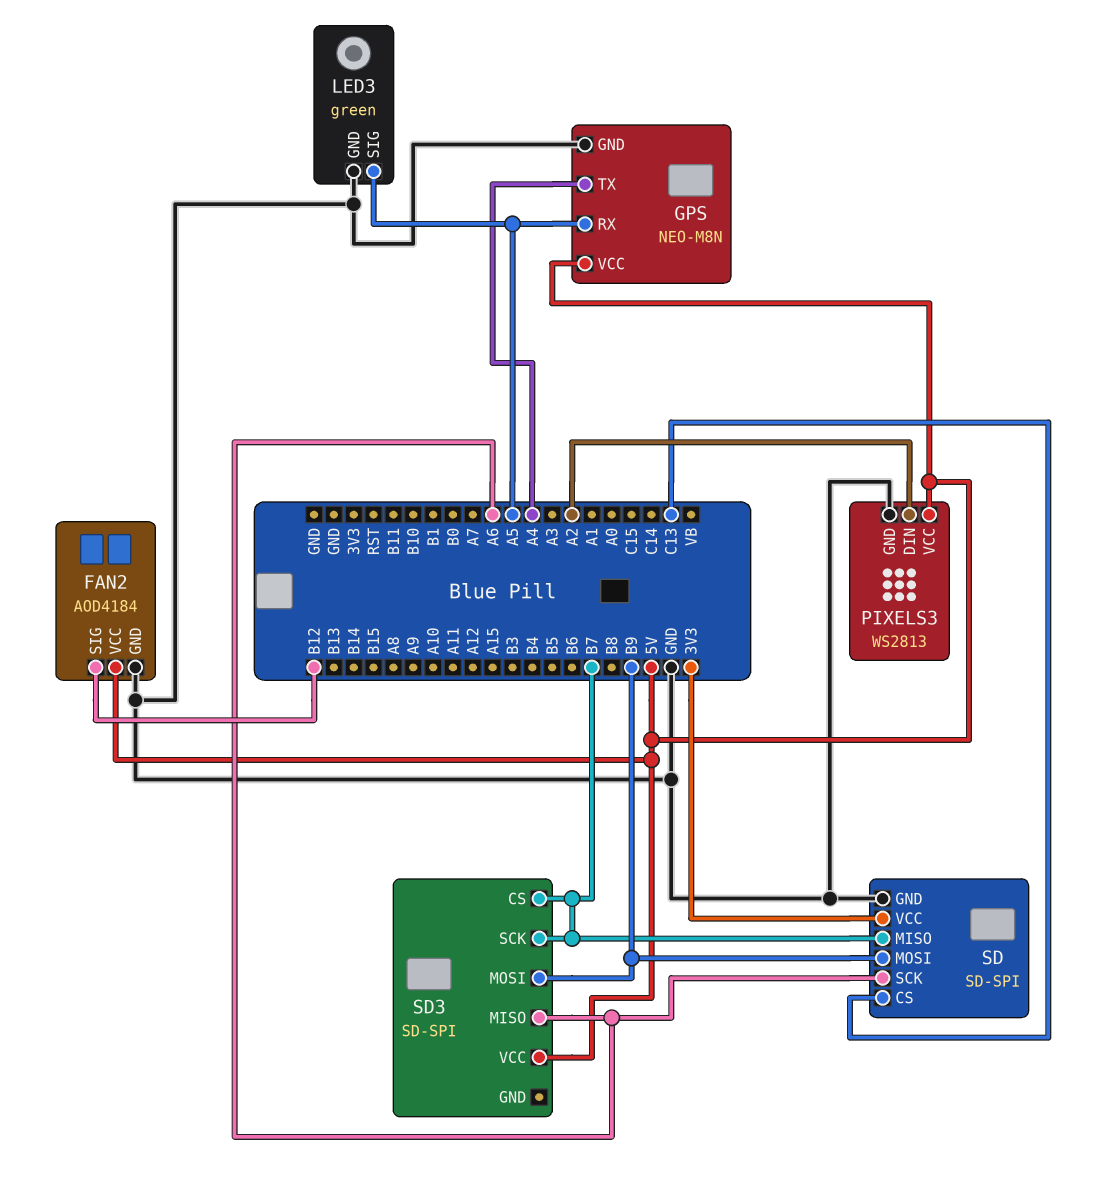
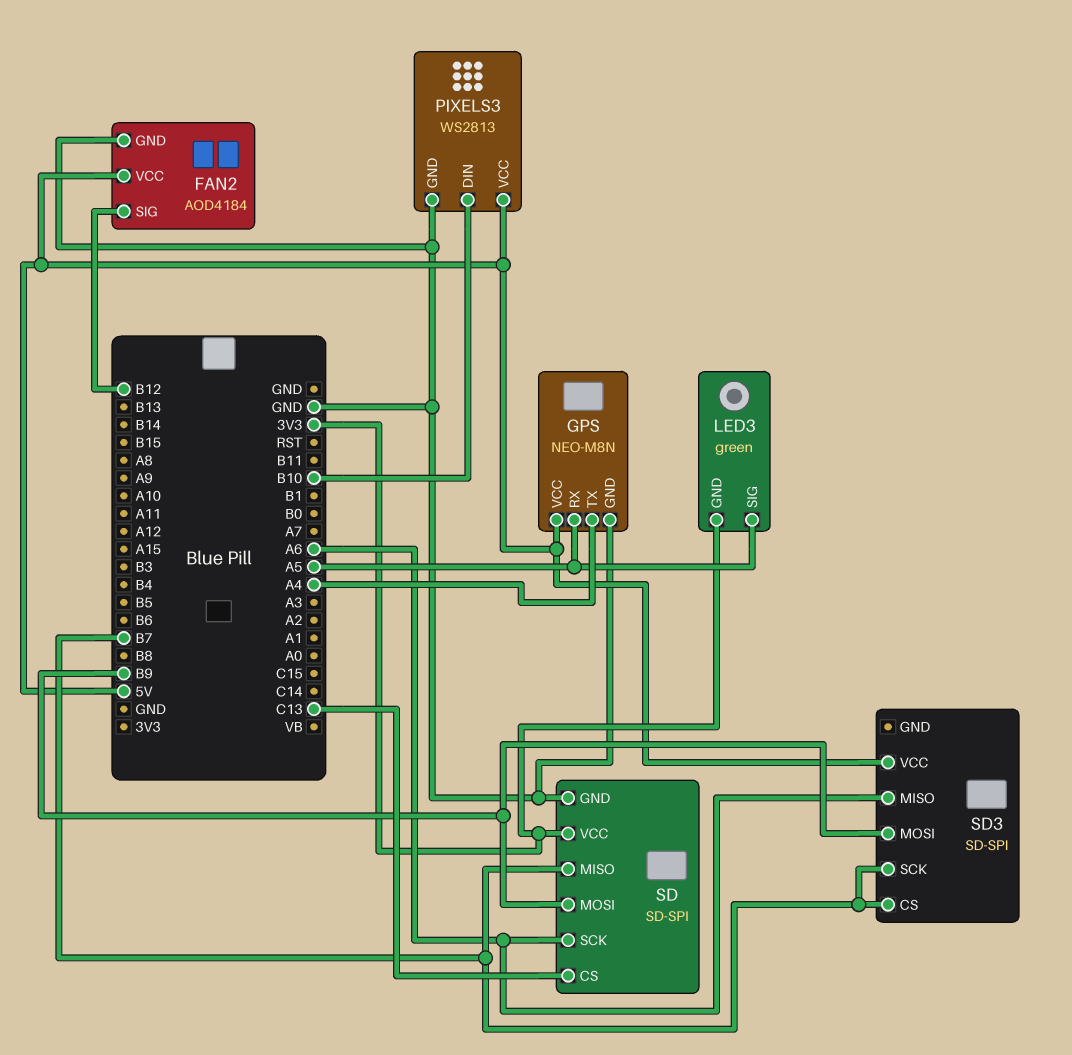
LED3 pin GND: GND -> 3V3
PIXELS3 pin DIN: A2 -> B10

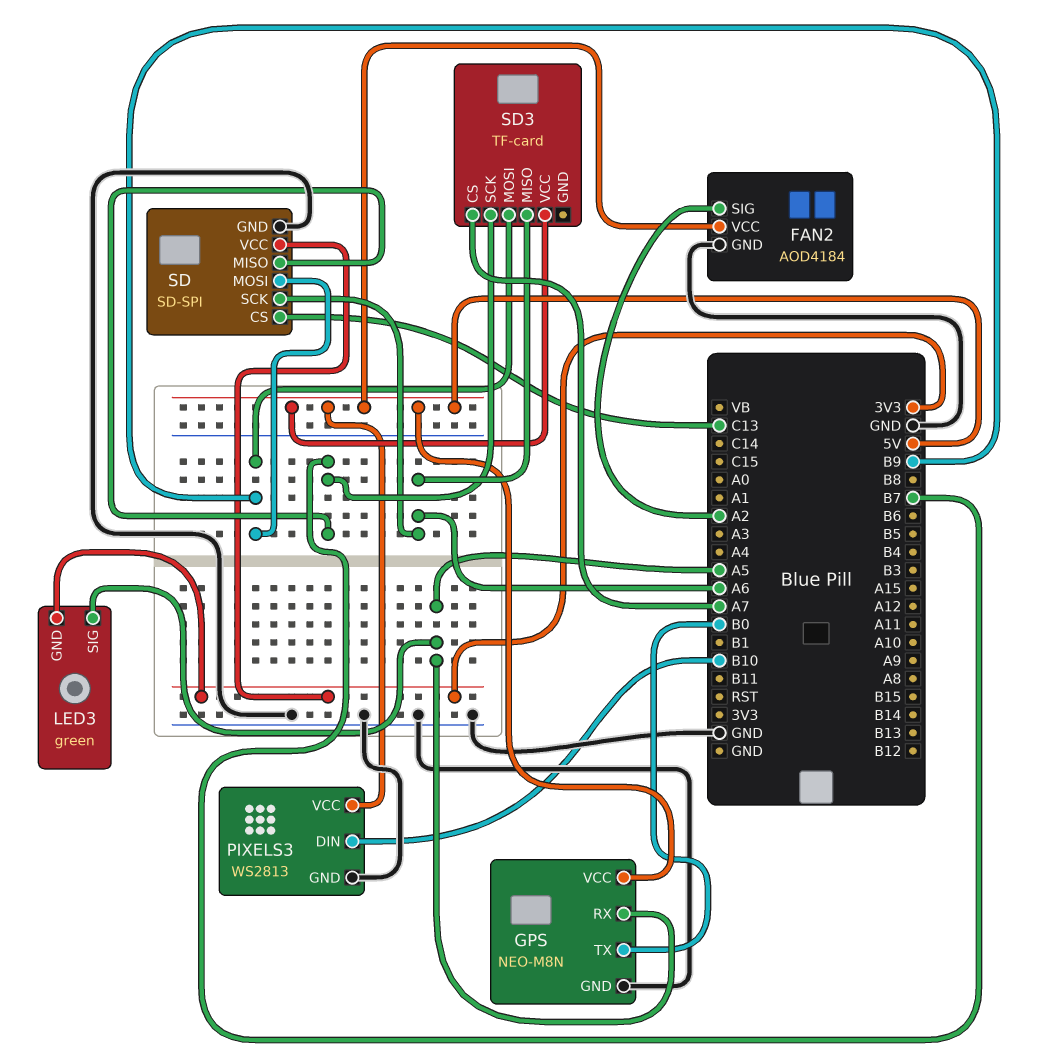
FAN2 pin SIG: B12 -> A2
GPS pin TX: A4 -> B0
SD3: SD-SPI -> TF-card
SD3 pin CS: B7 -> A7

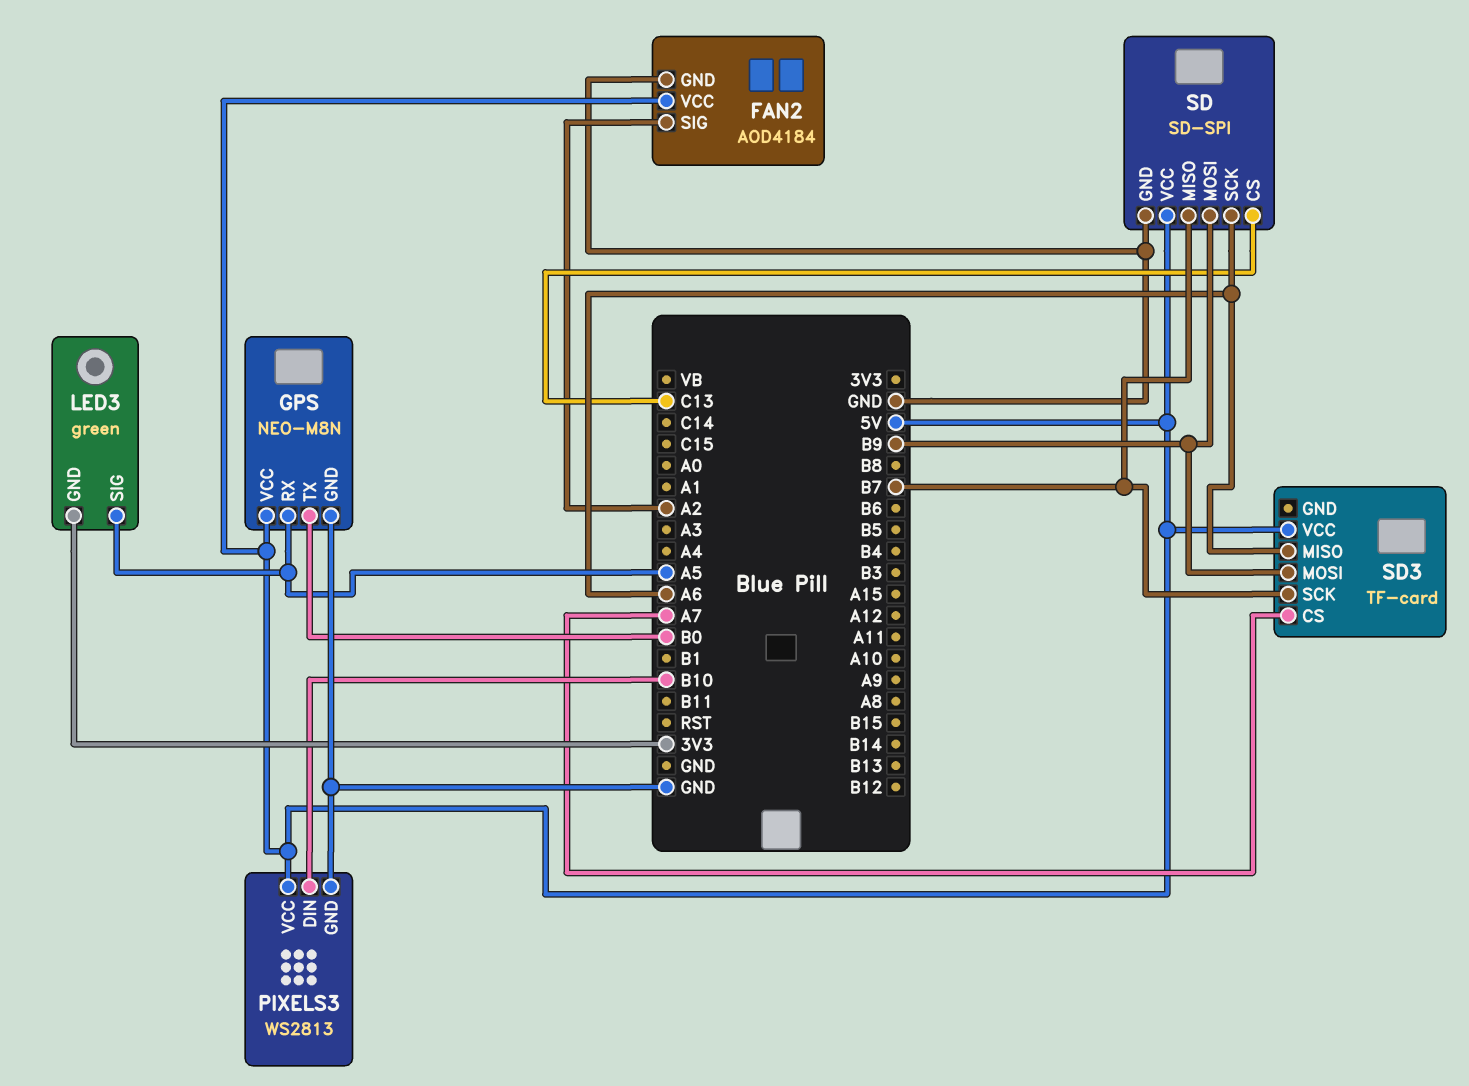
SD pin VCC: 3V3 -> 5V

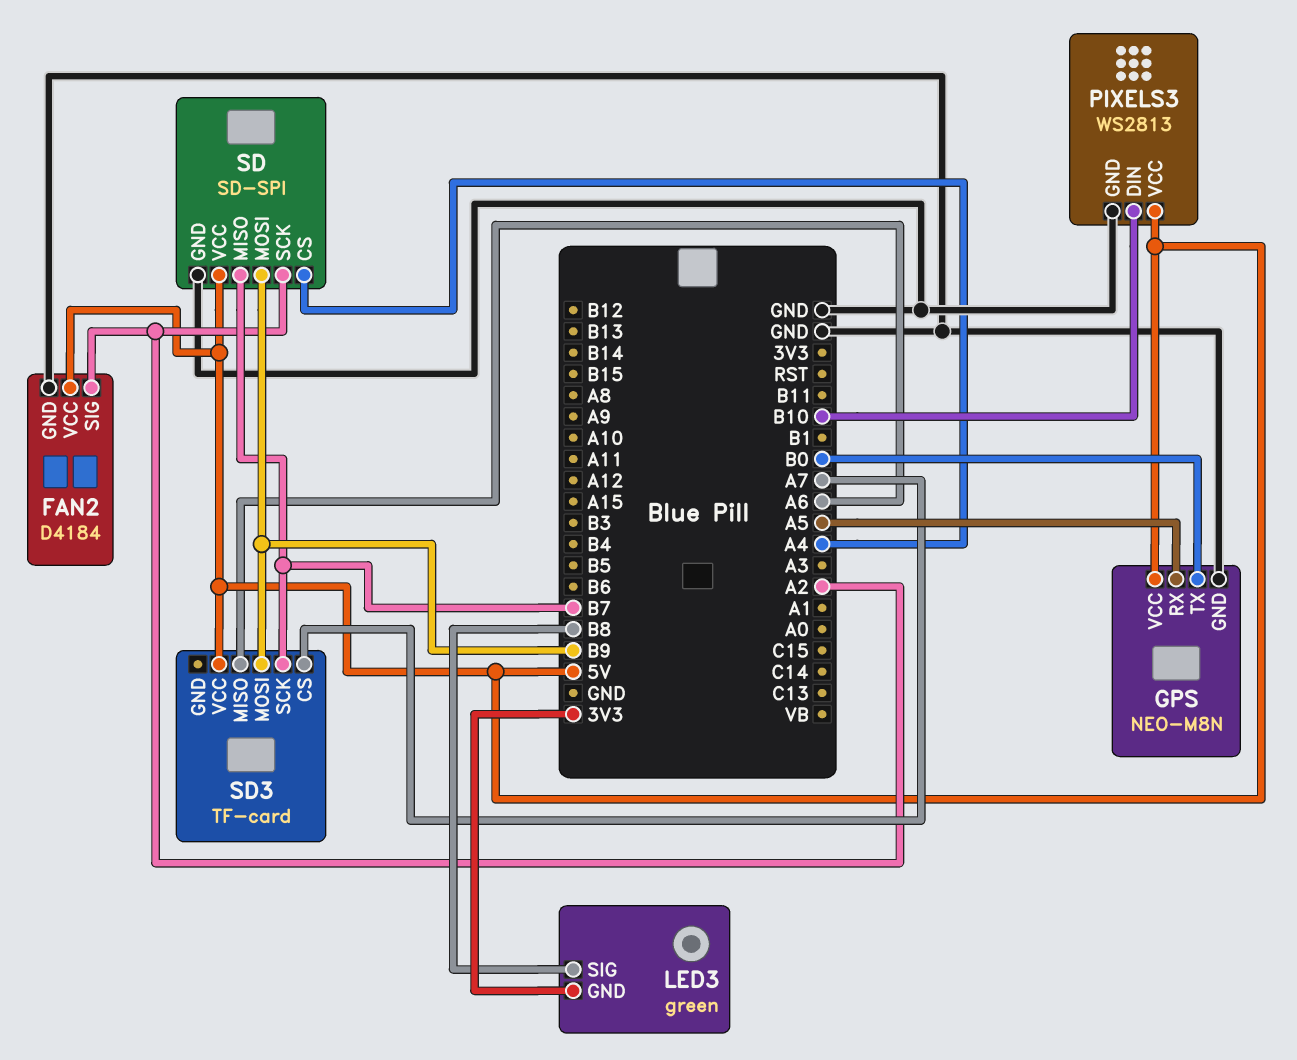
FAN2: AOD4184 -> D4184
LED3 pin SIG: A5 -> B8
SD pin CS: C13 -> A4
SD pin SCK: A6 -> A2

